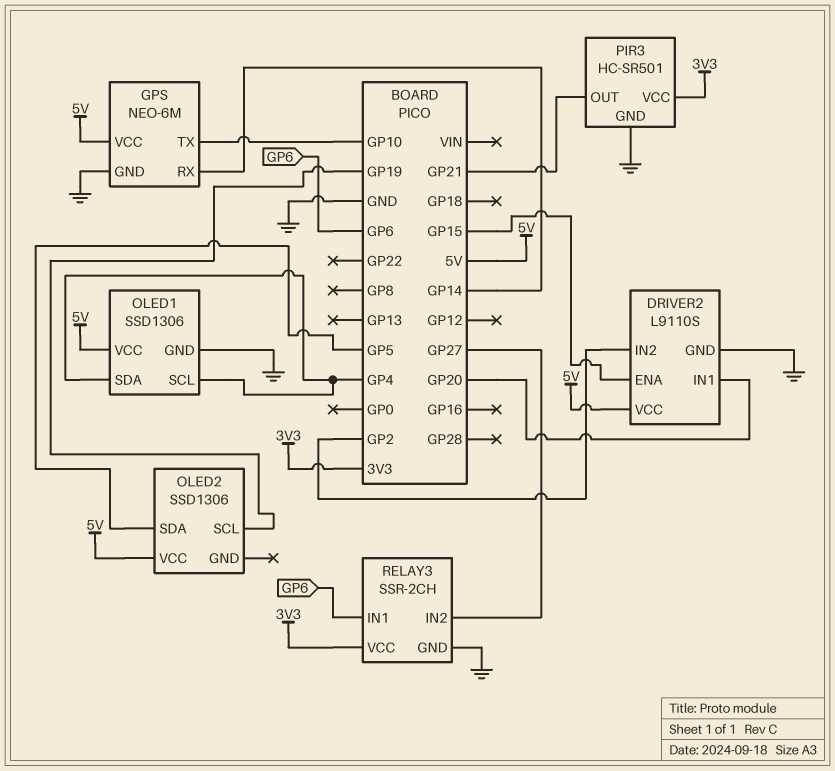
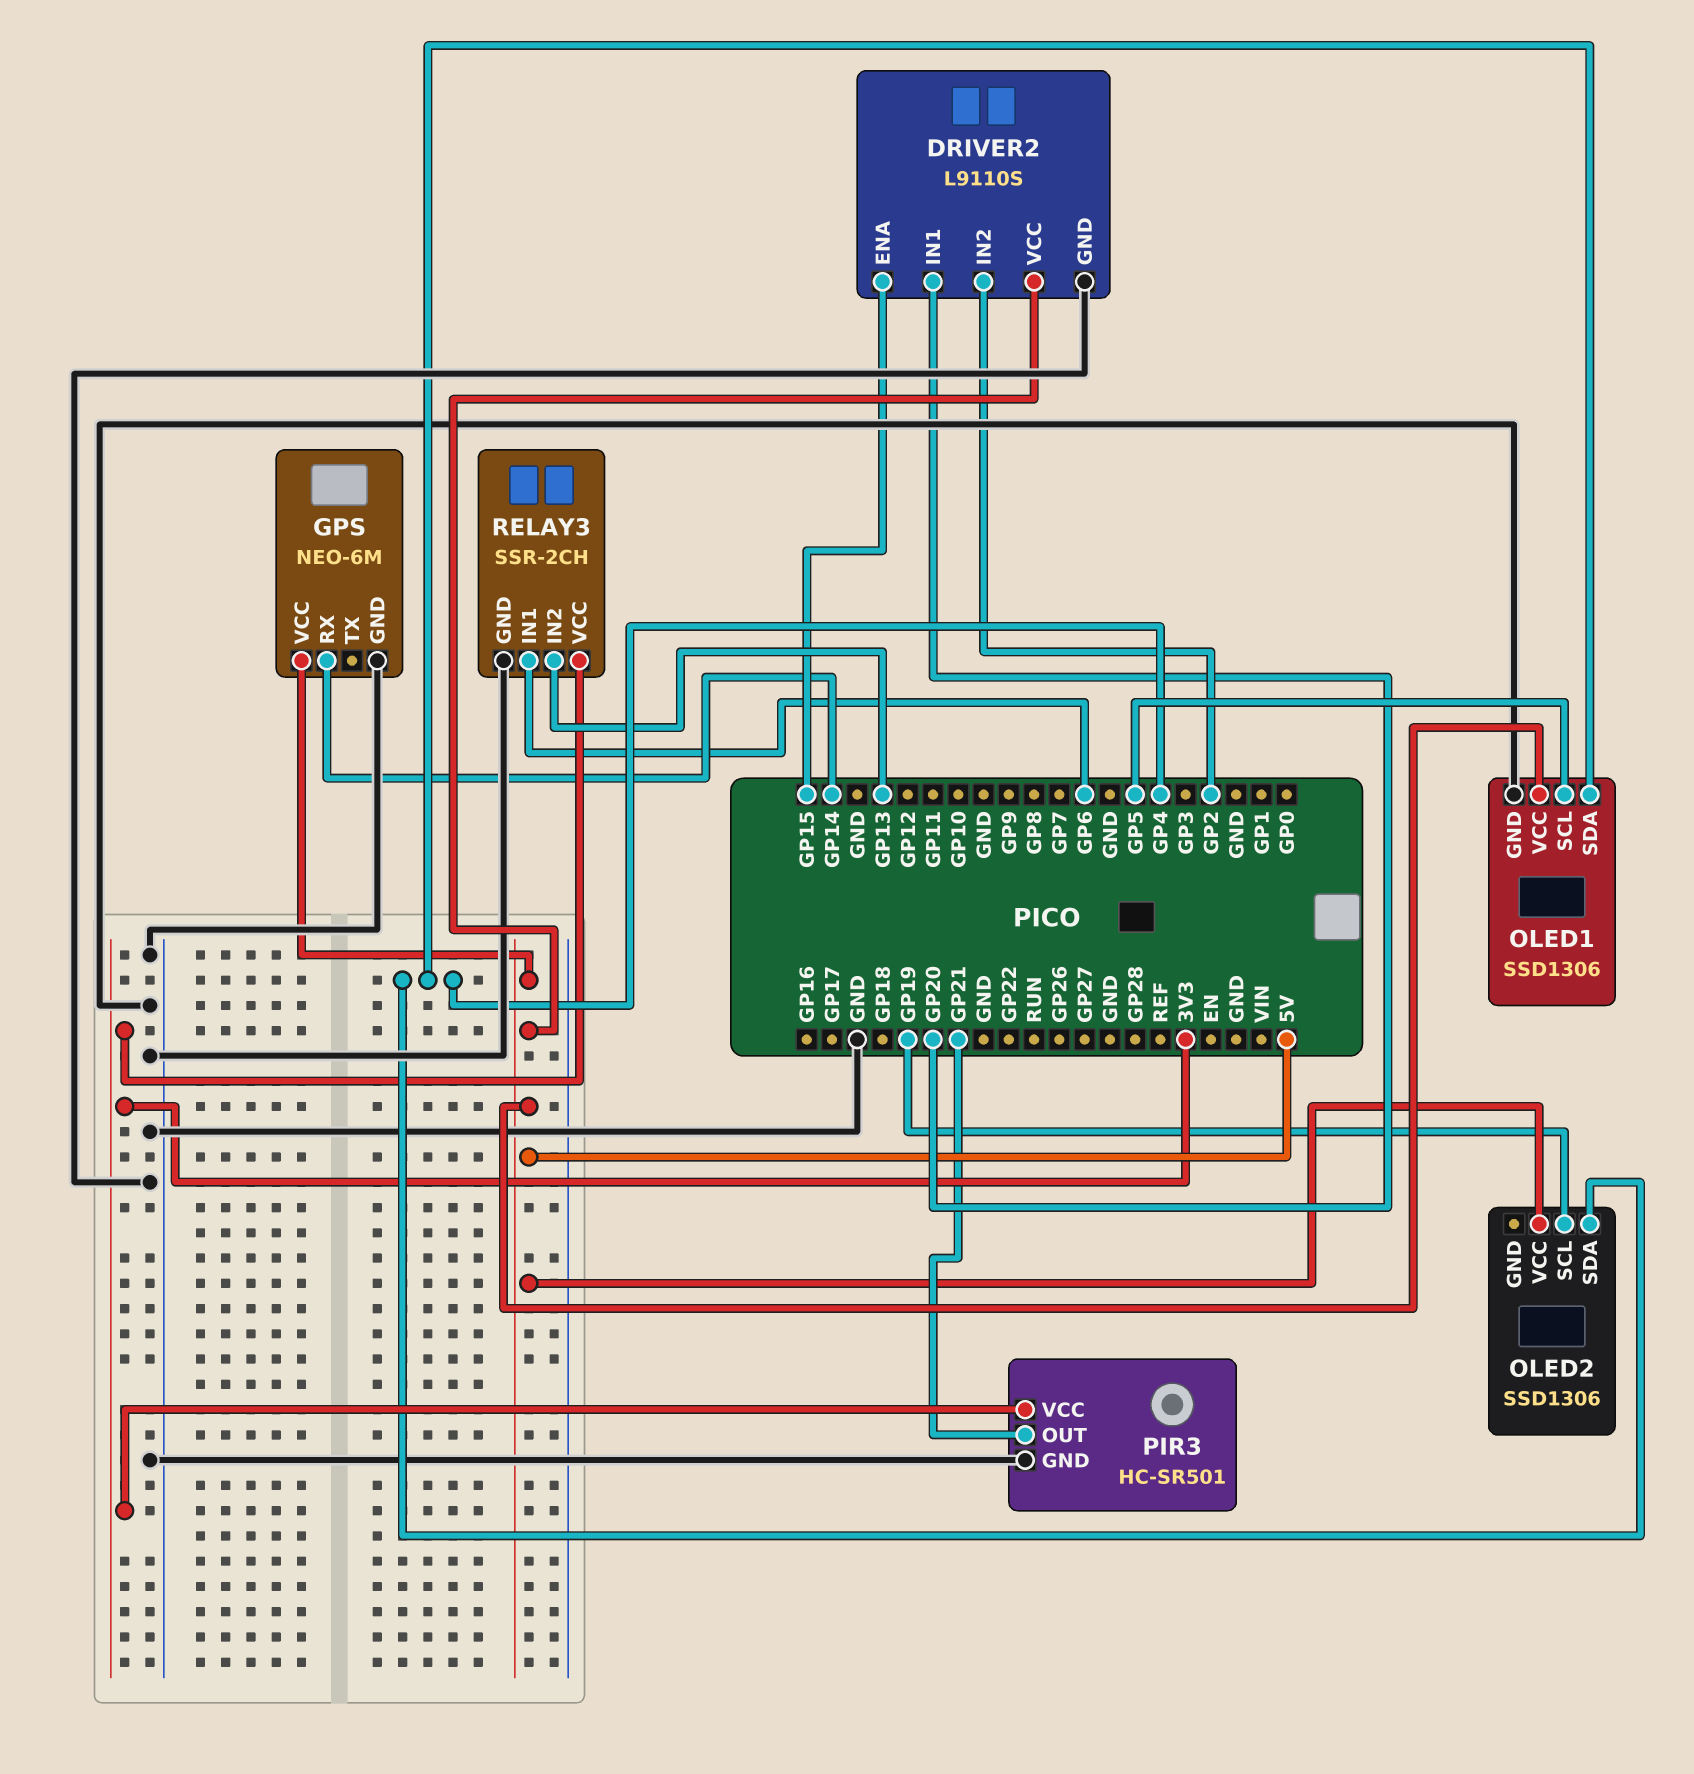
GPS pin TX: GP10 -> none
OLED1 pin SCL: GP4 -> GP5
OLED2 pin SDA: GP5 -> GP4
RELAY3 pin IN2: GP27 -> GP13

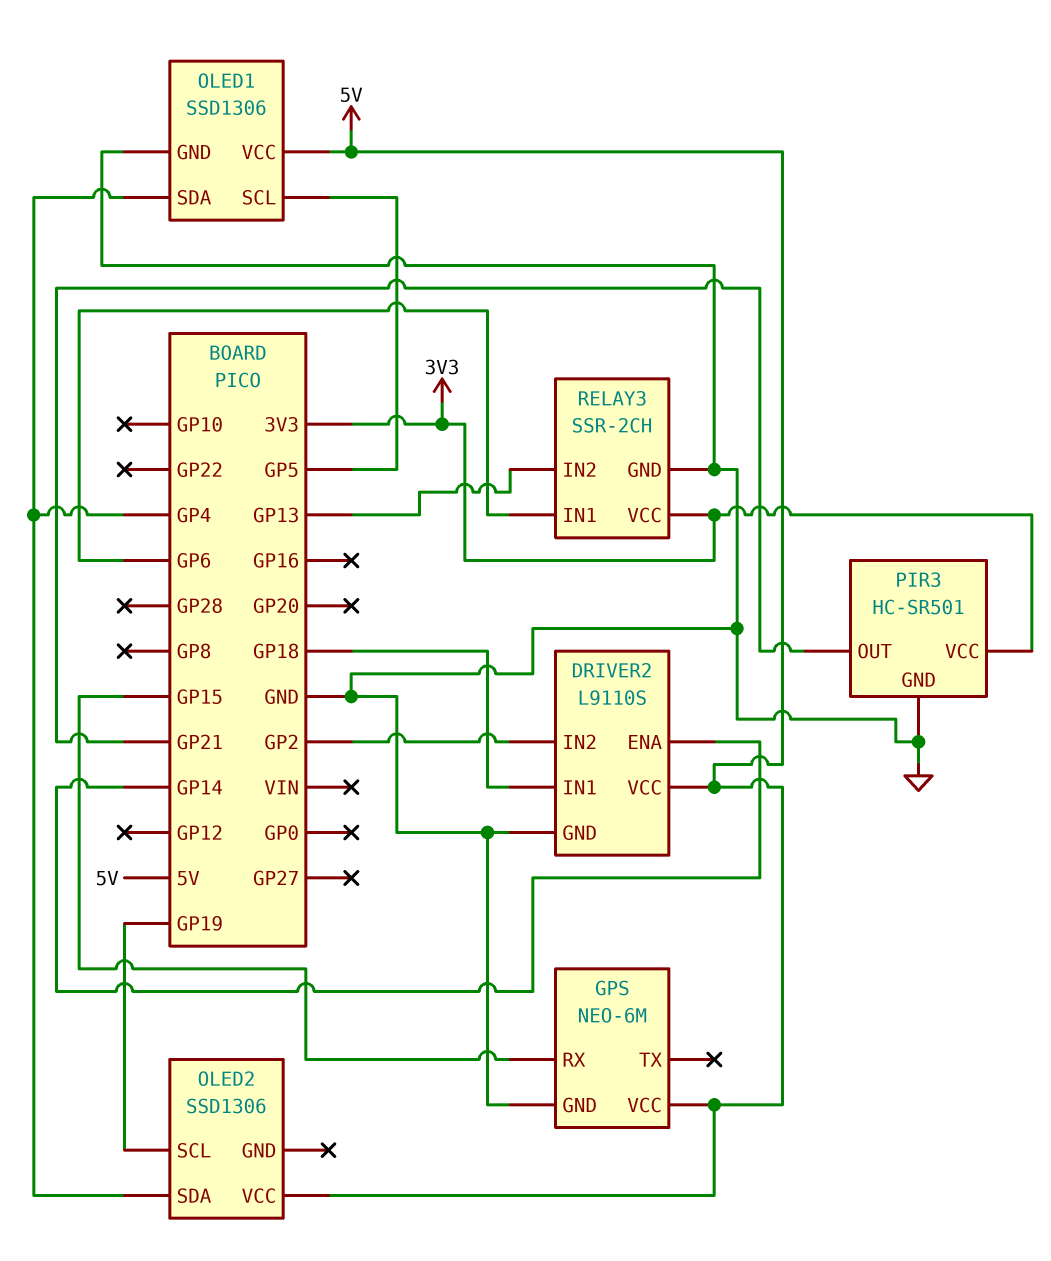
DRIVER2 pin ENA: GP15 -> GP14
DRIVER2 pin IN1: GP20 -> GP18
GPS pin RX: GP14 -> GP15

